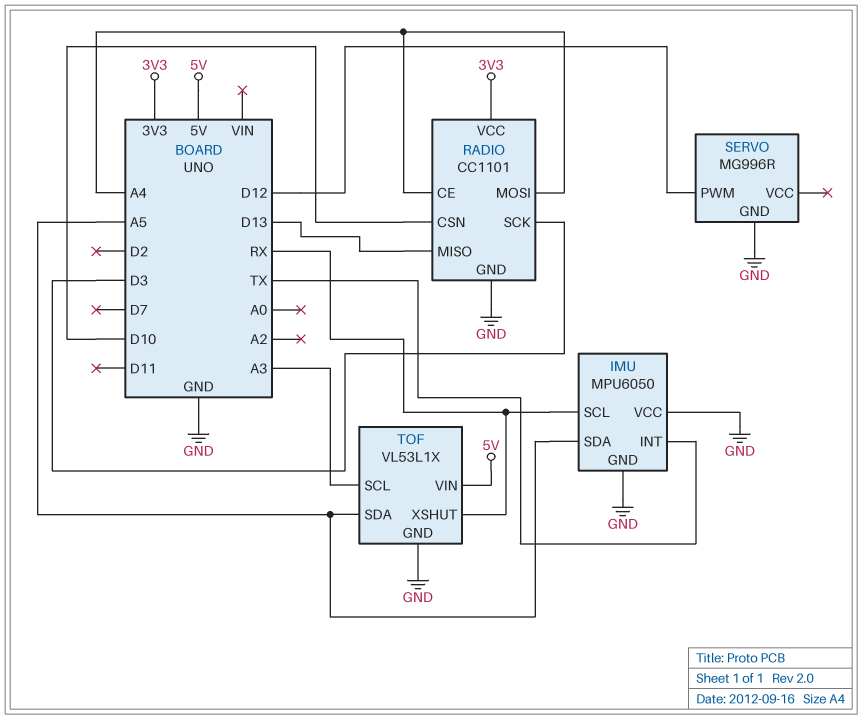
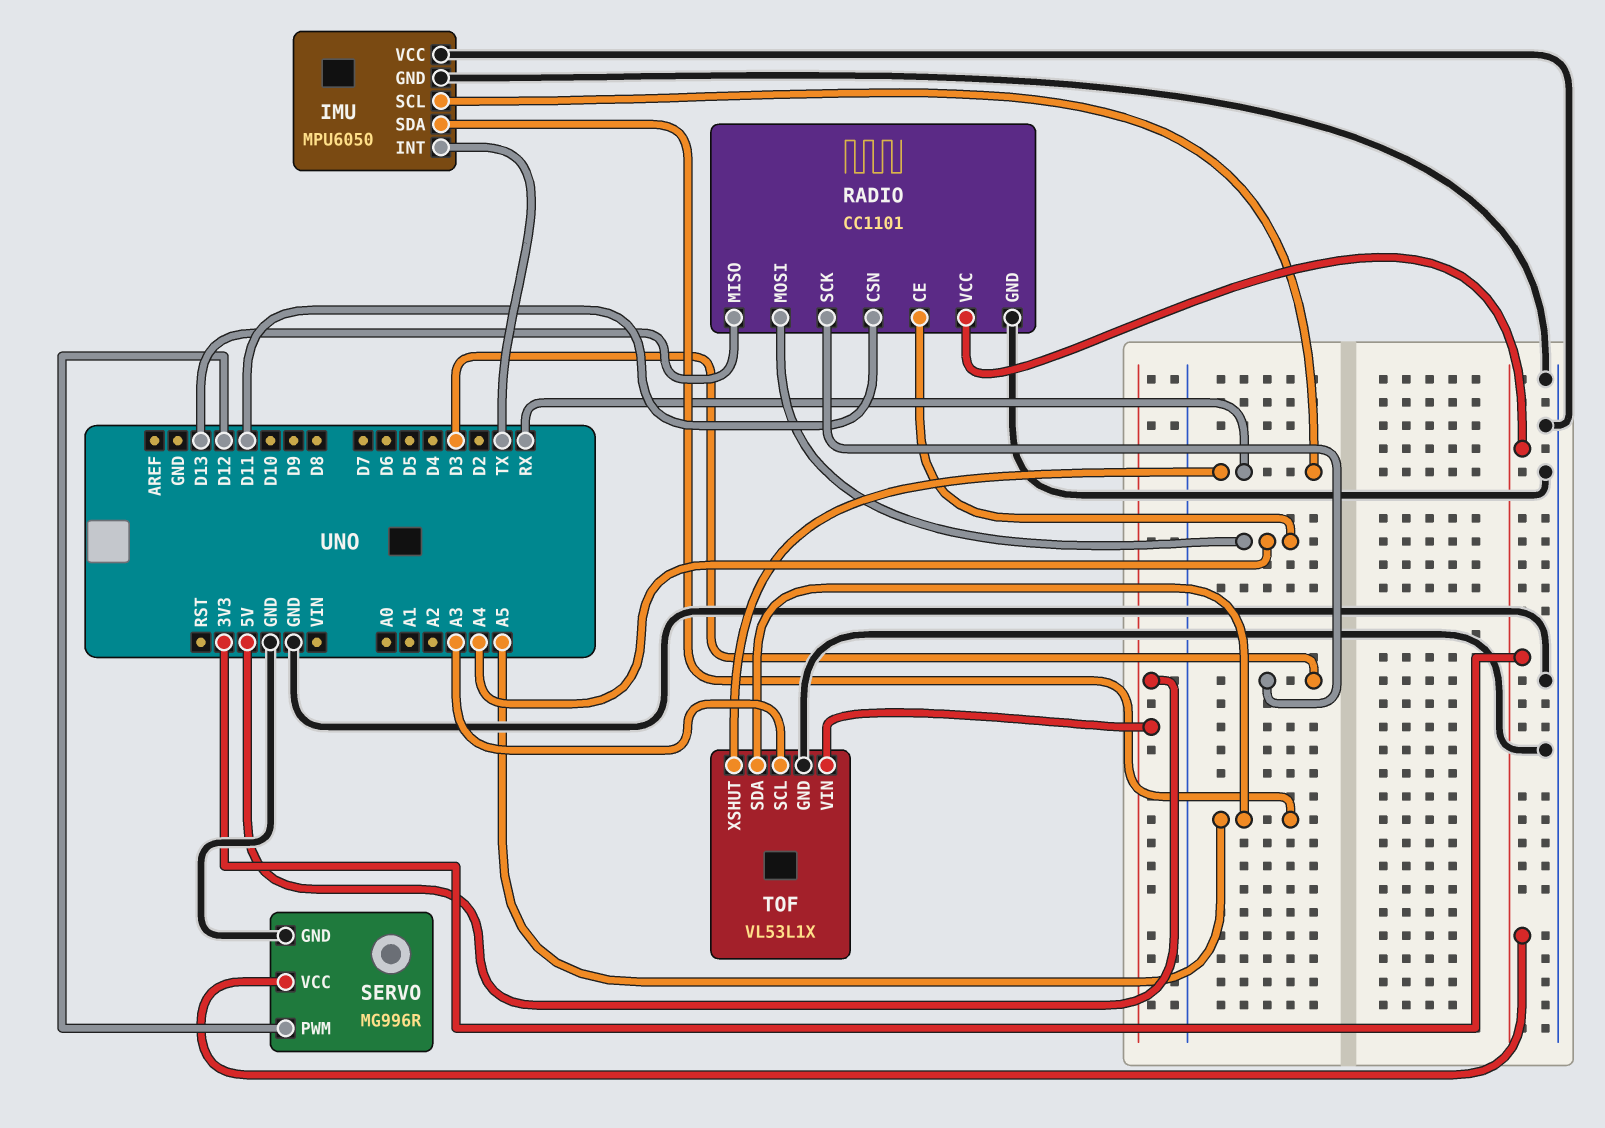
RADIO pin CSN: D10 -> D11
SERVO pin VCC: none -> 3V3

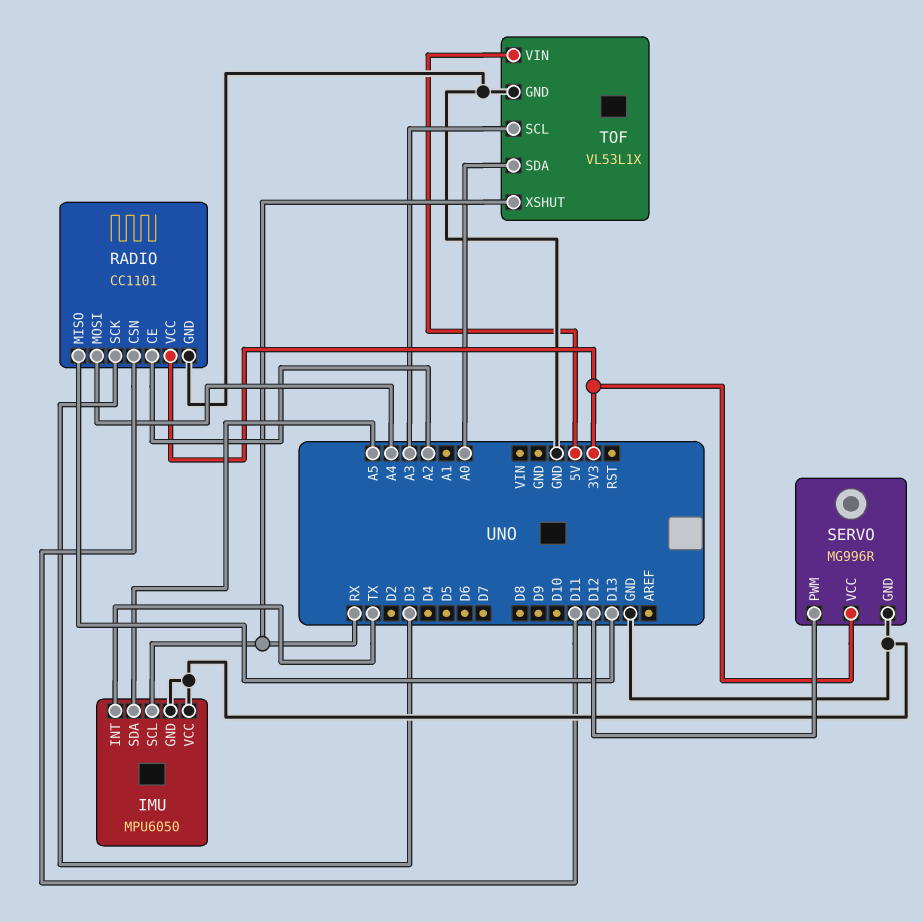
RADIO pin CE: A4 -> A2
TOF pin SDA: A5 -> A0

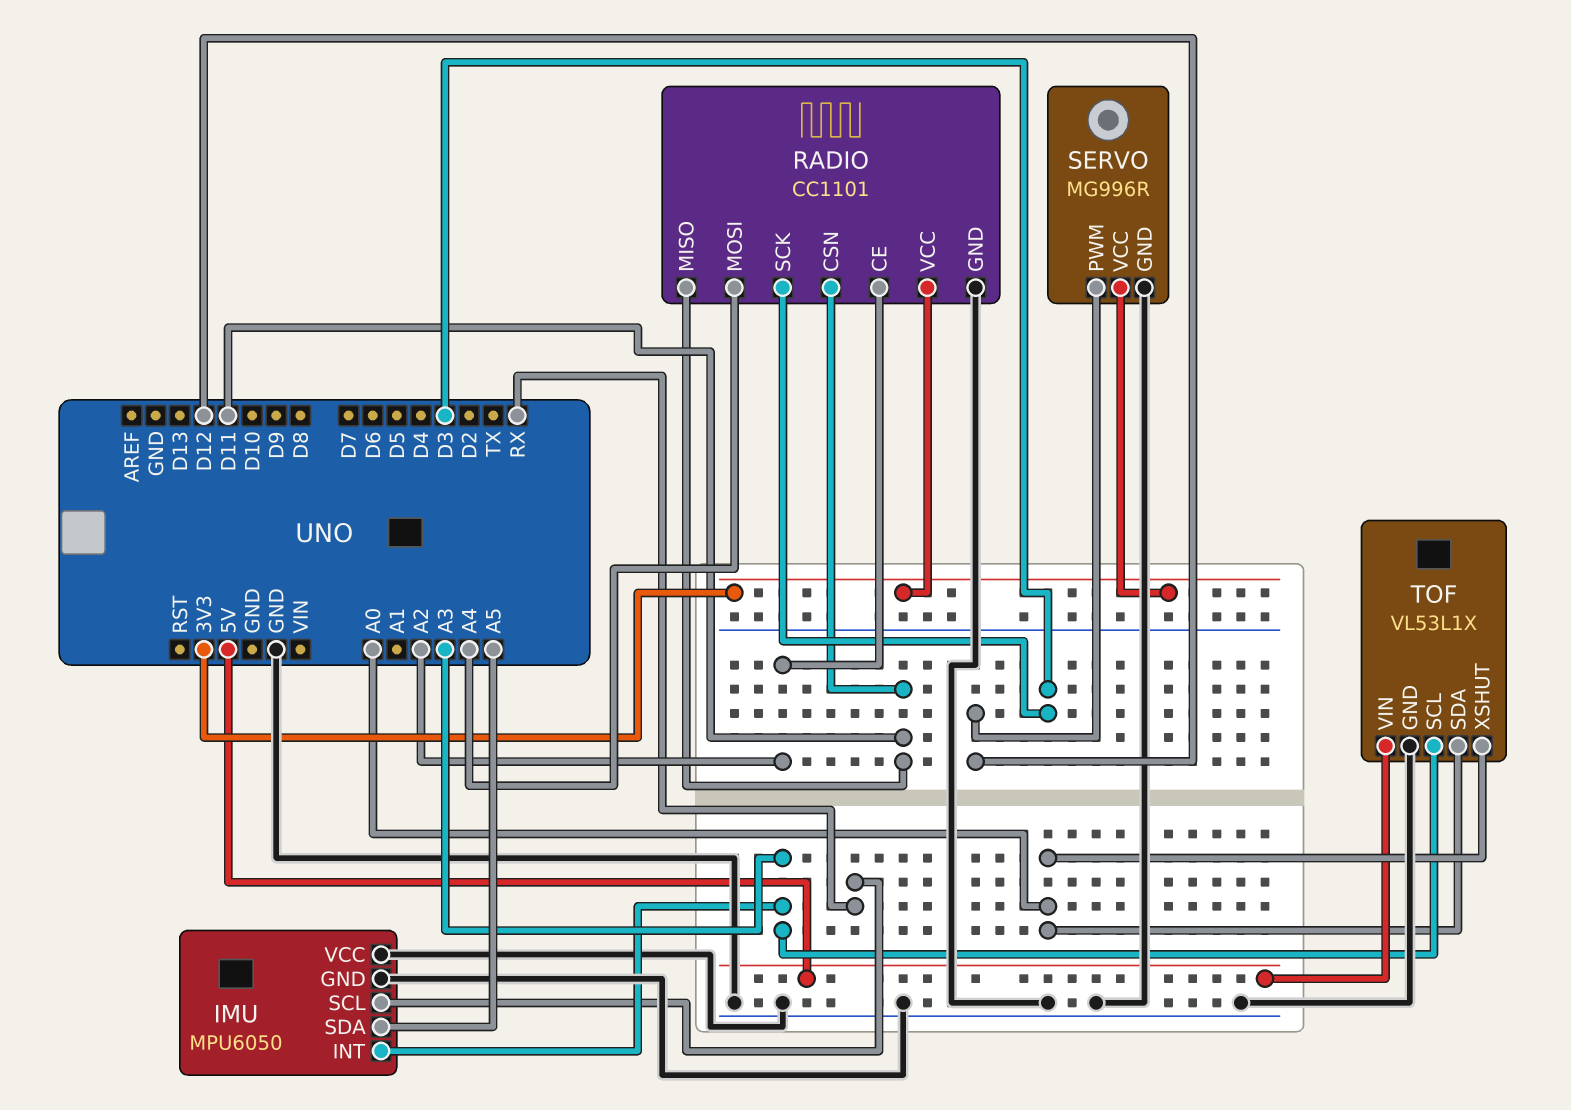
IMU pin INT: TX -> A3
RADIO pin MISO: D13 -> D11
TOF pin XSHUT: RX -> A0

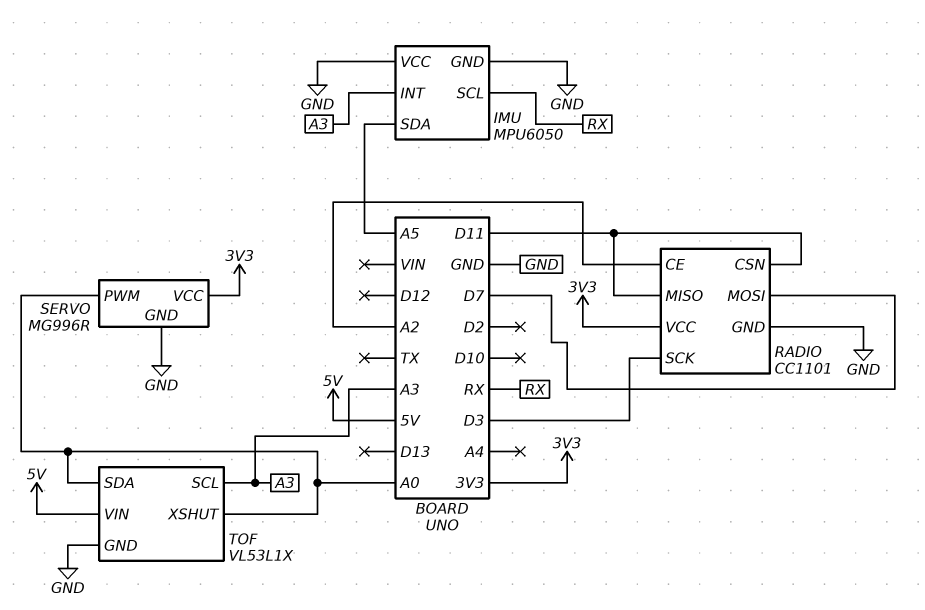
RADIO pin MOSI: A4 -> D7
SERVO pin PWM: D12 -> A0

